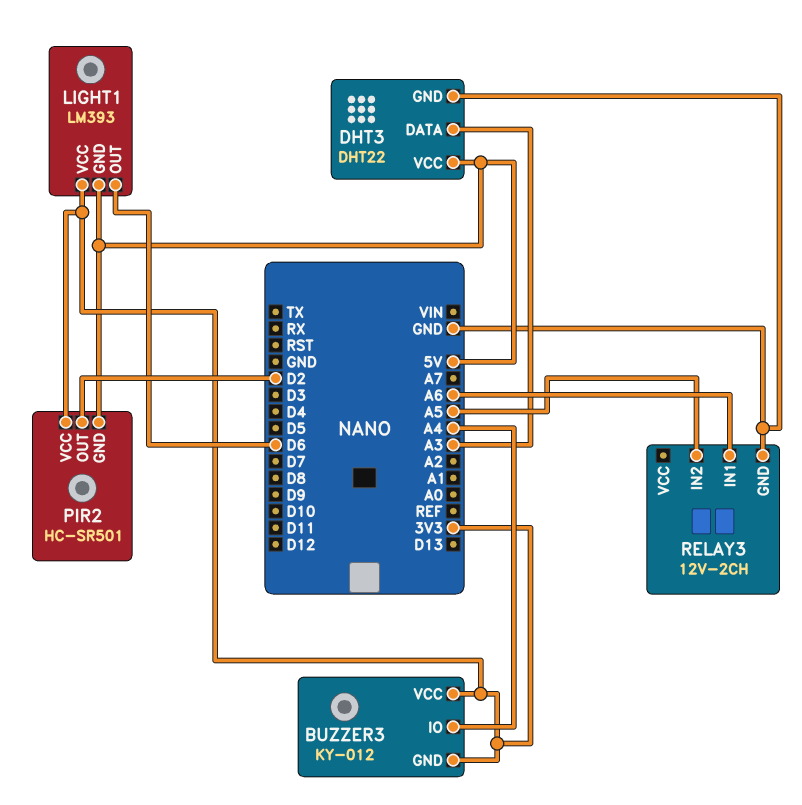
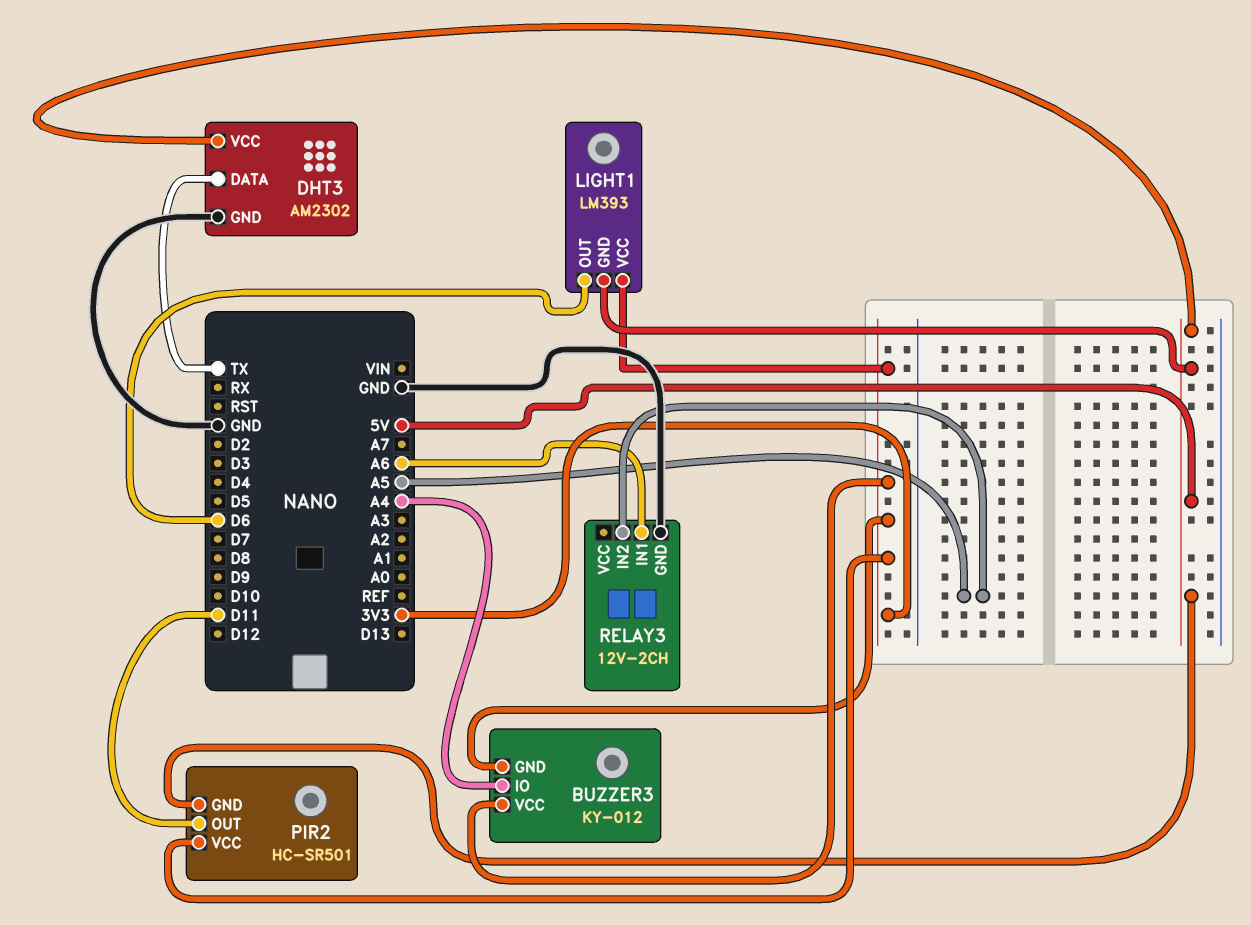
DHT3: DHT22 -> AM2302
DHT3 pin DATA: A3 -> TX
PIR2 pin OUT: D2 -> D11

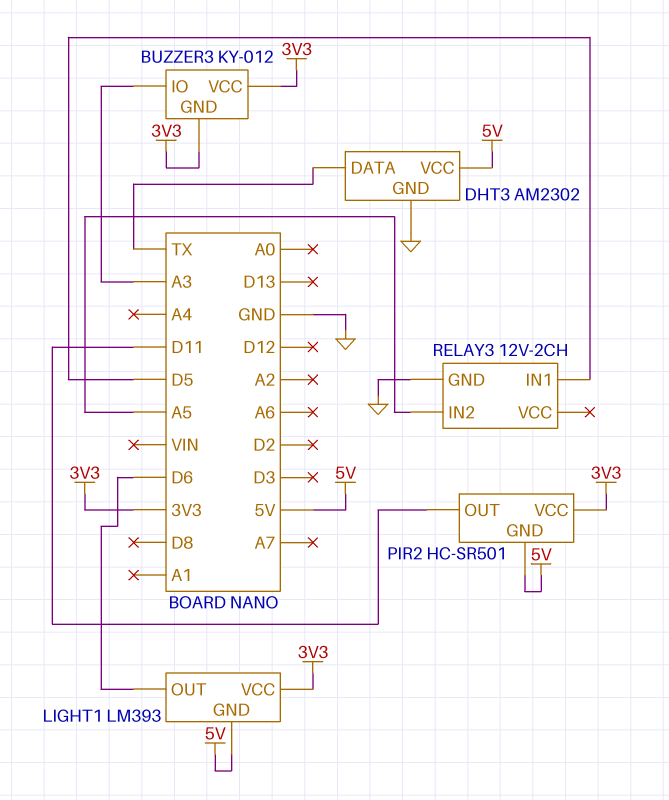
BUZZER3 pin IO: A4 -> A3
RELAY3 pin IN1: A6 -> D5

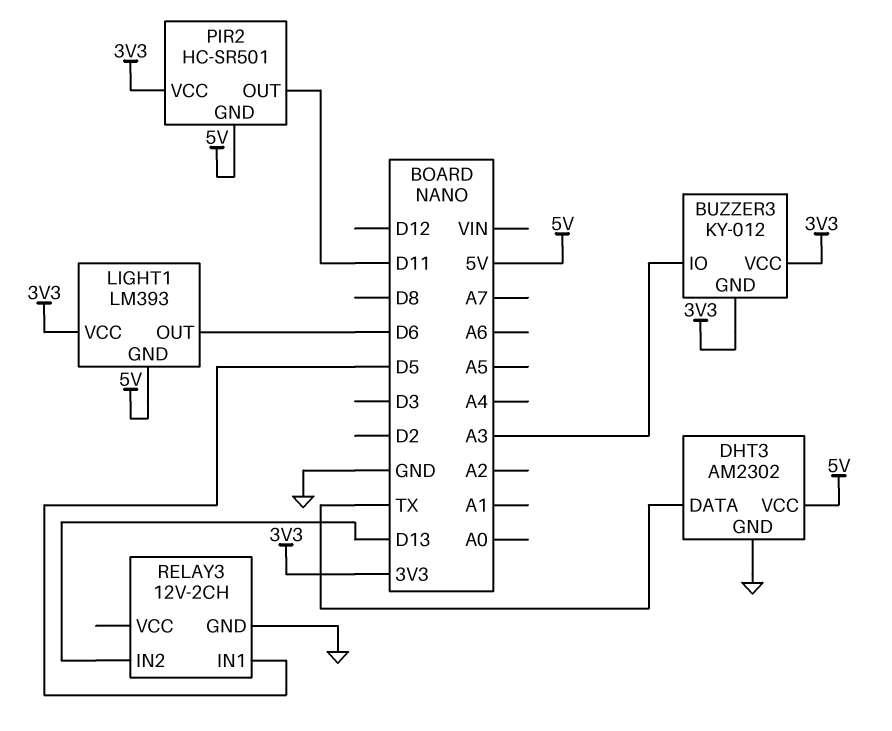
RELAY3 pin IN2: A5 -> D13

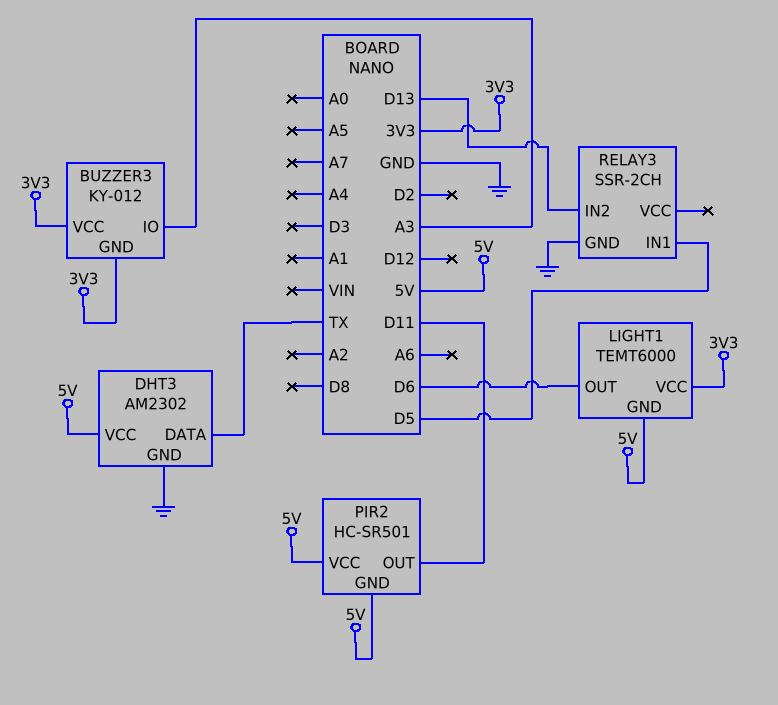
LIGHT1: LM393 -> TEMT6000
PIR2 pin VCC: 3V3 -> 5V
RELAY3: 12V-2CH -> SSR-2CH

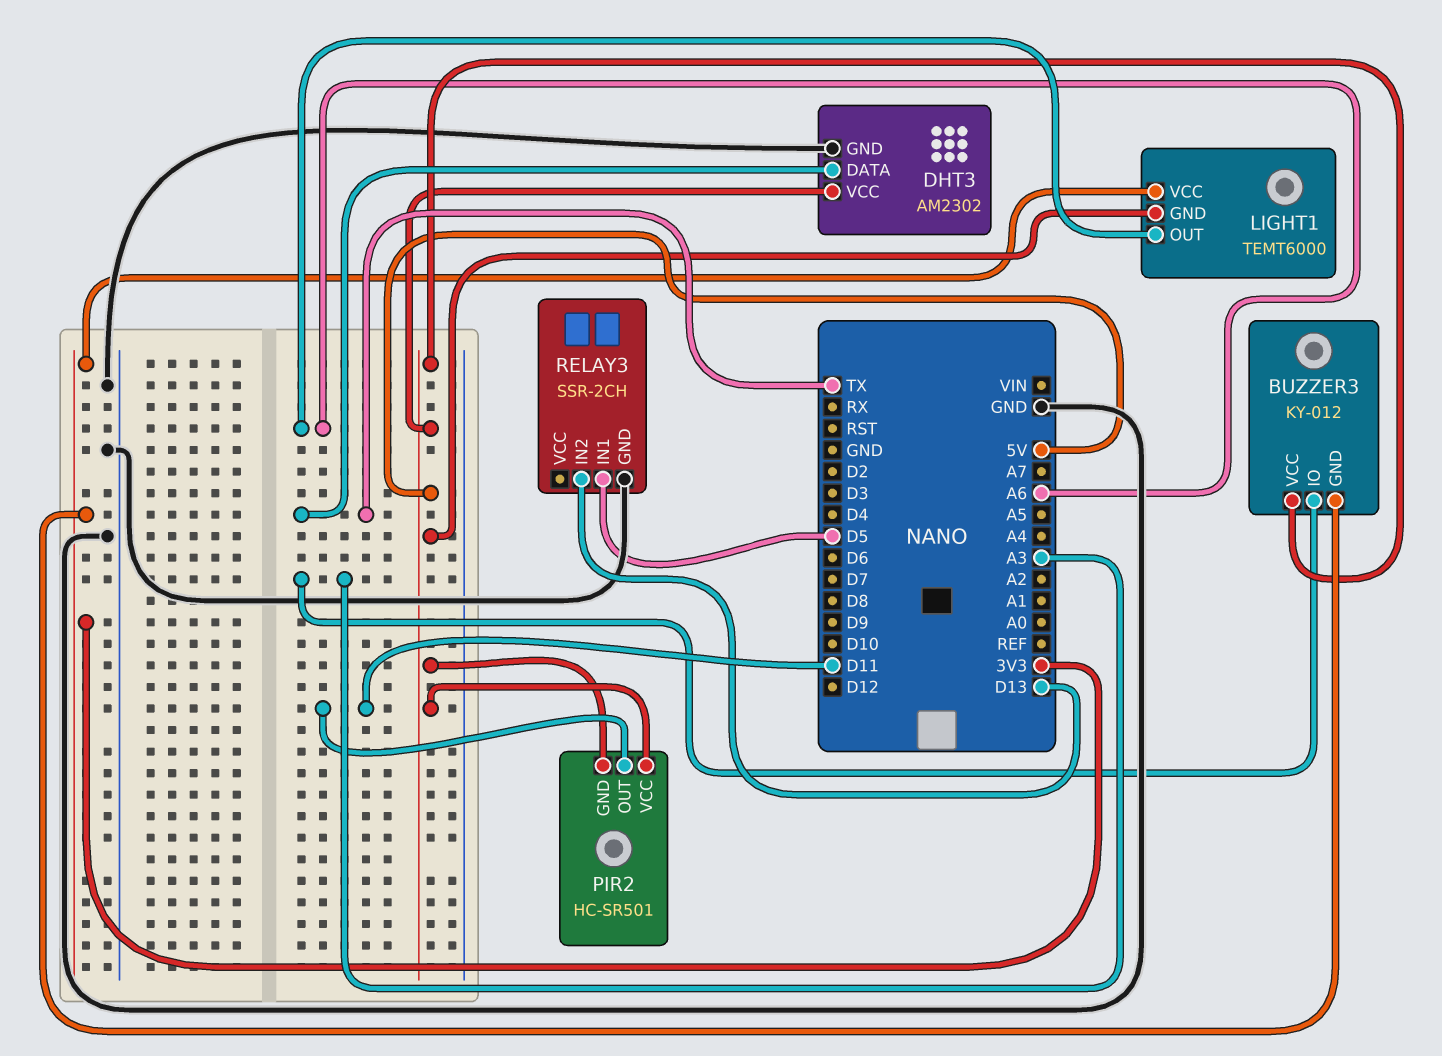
BUZZER3 pin VCC: 3V3 -> 5V
LIGHT1 pin OUT: D6 -> A6

